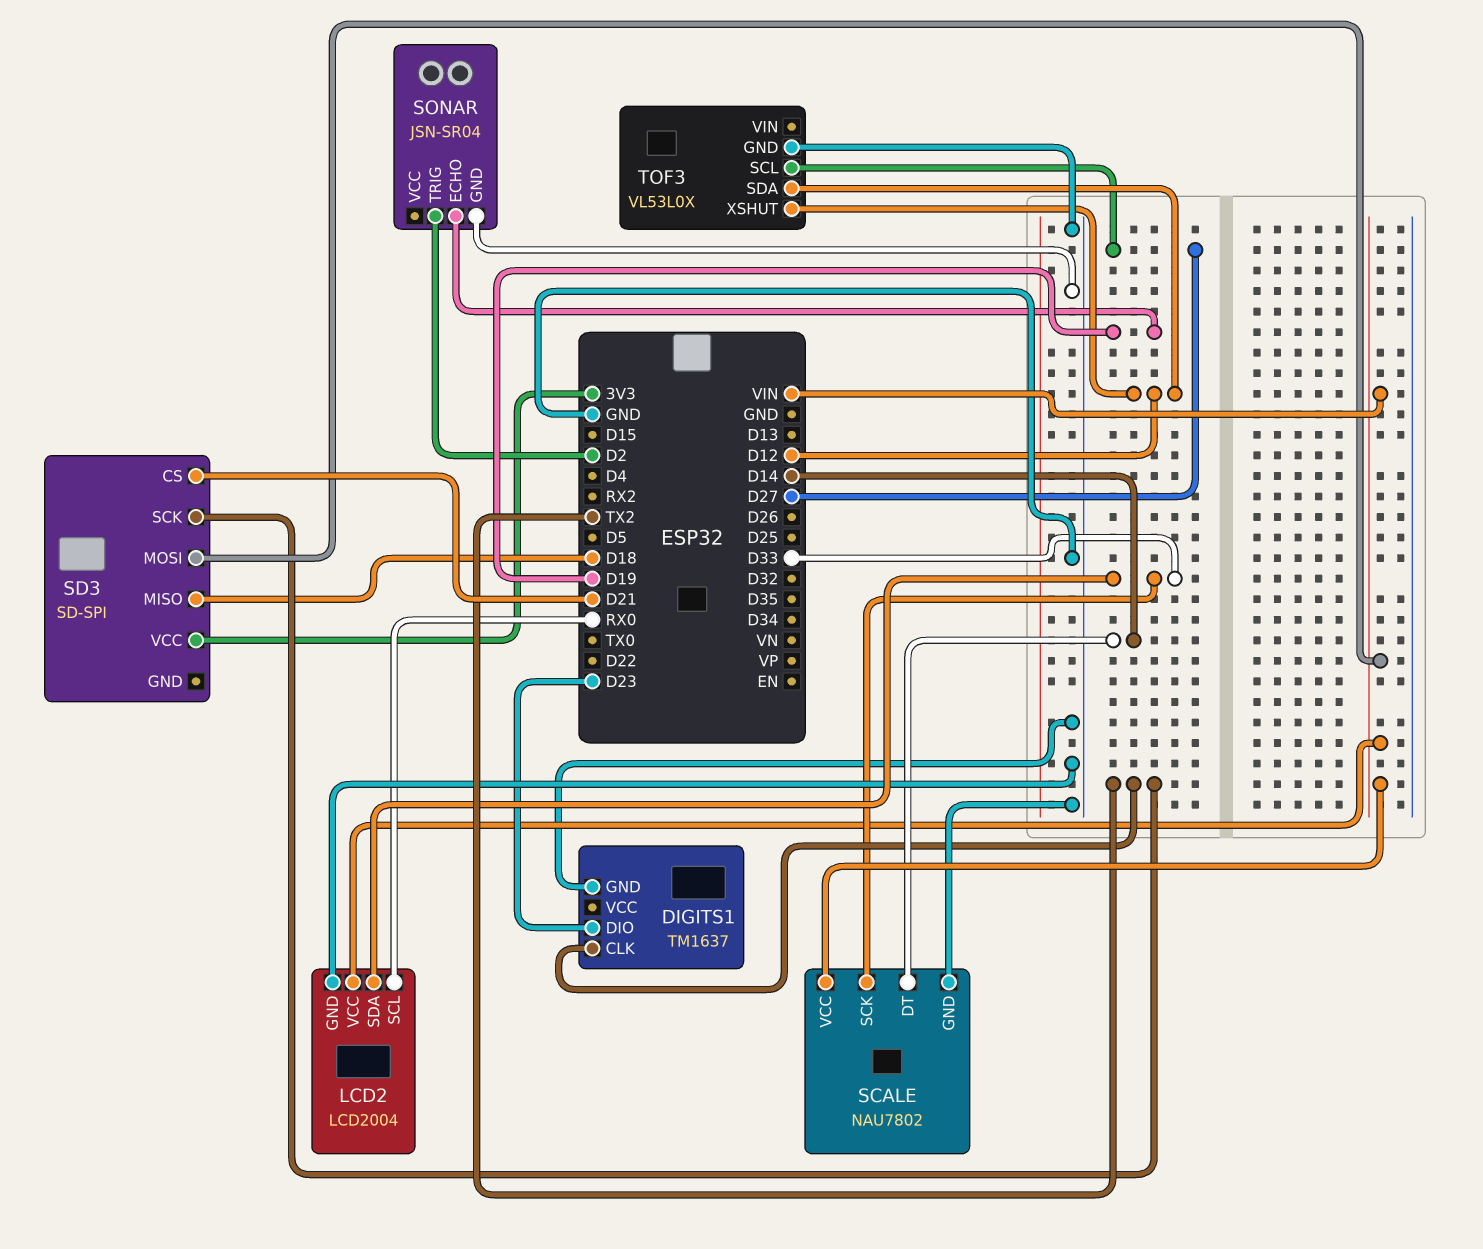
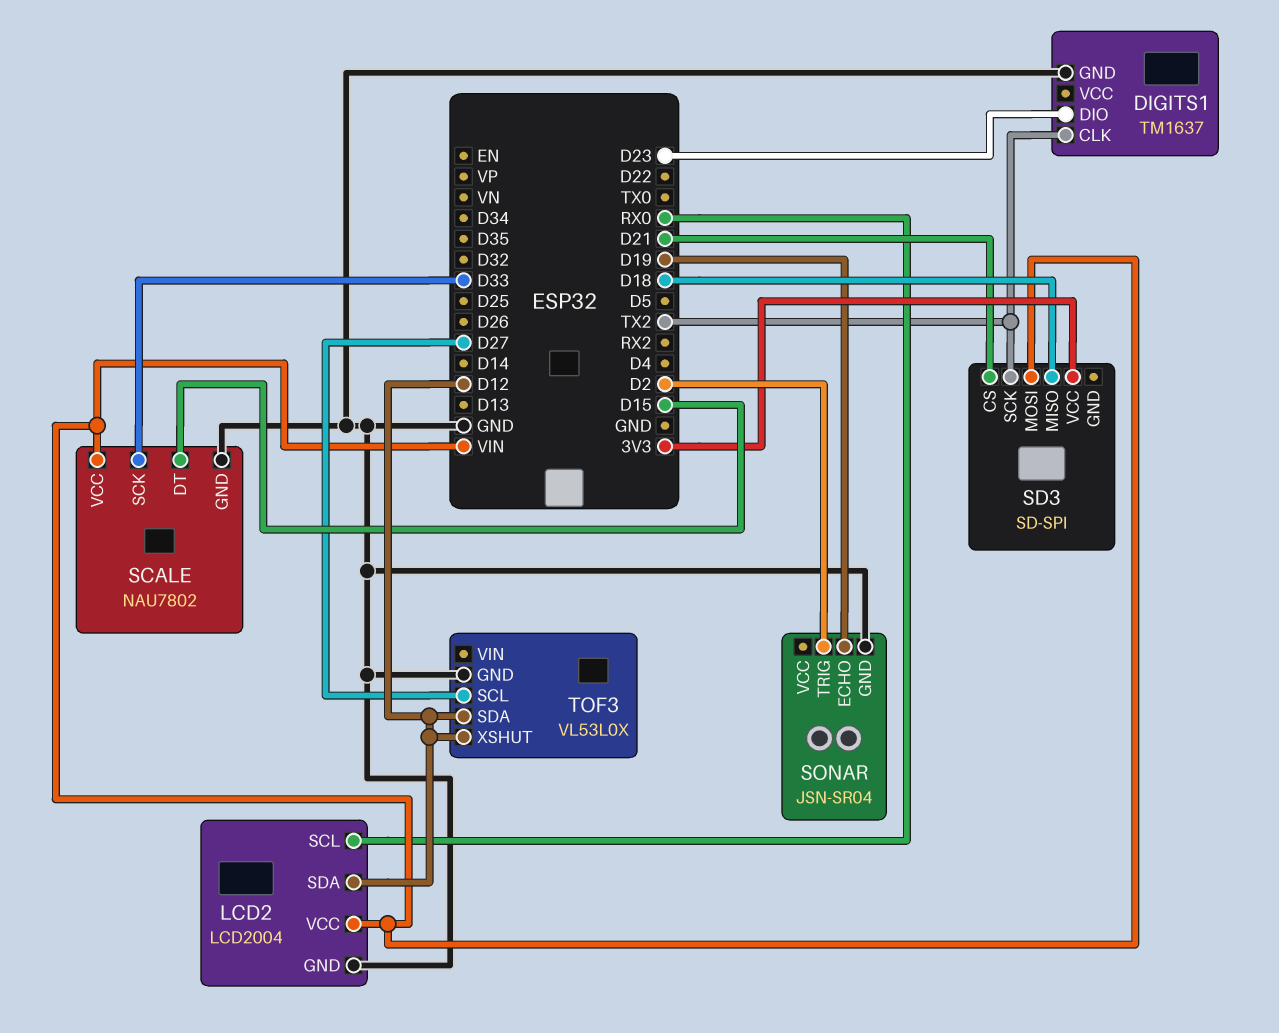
LCD2 pin SDA: D33 -> D12
SCALE pin DT: D14 -> D15

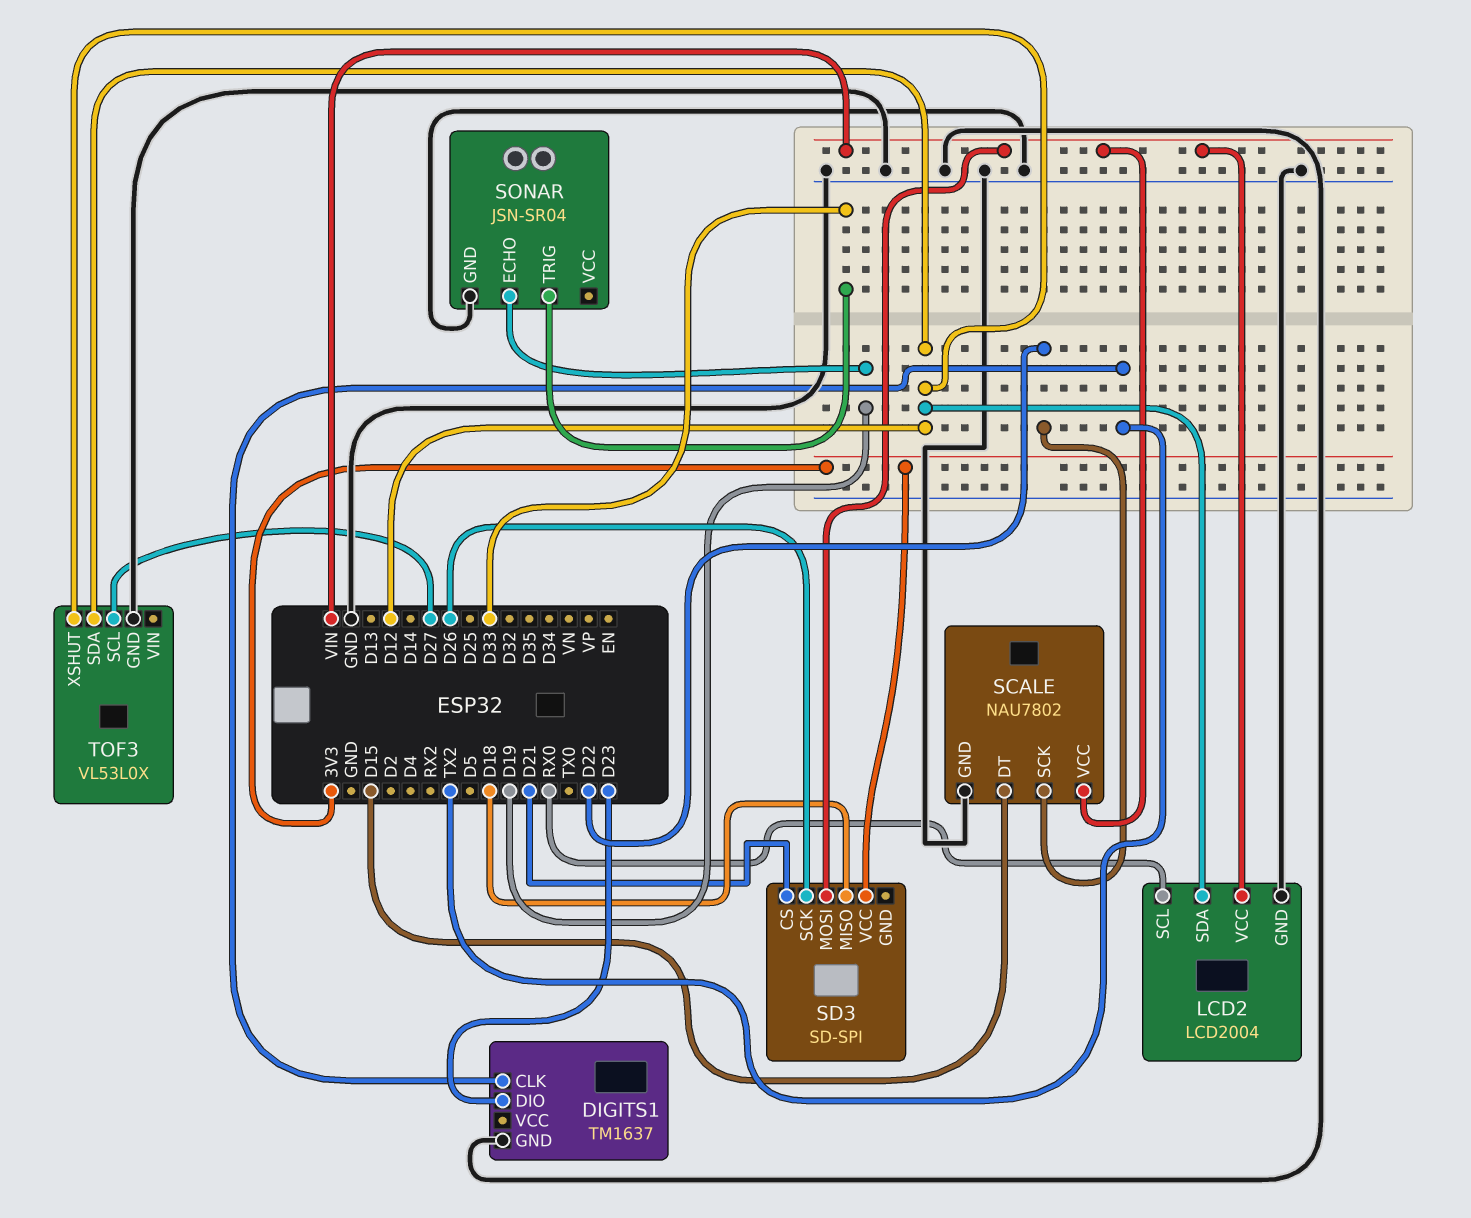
SCALE pin SCK: D33 -> D22
SD3 pin SCK: TX2 -> D26
SONAR pin TRIG: D2 -> D33

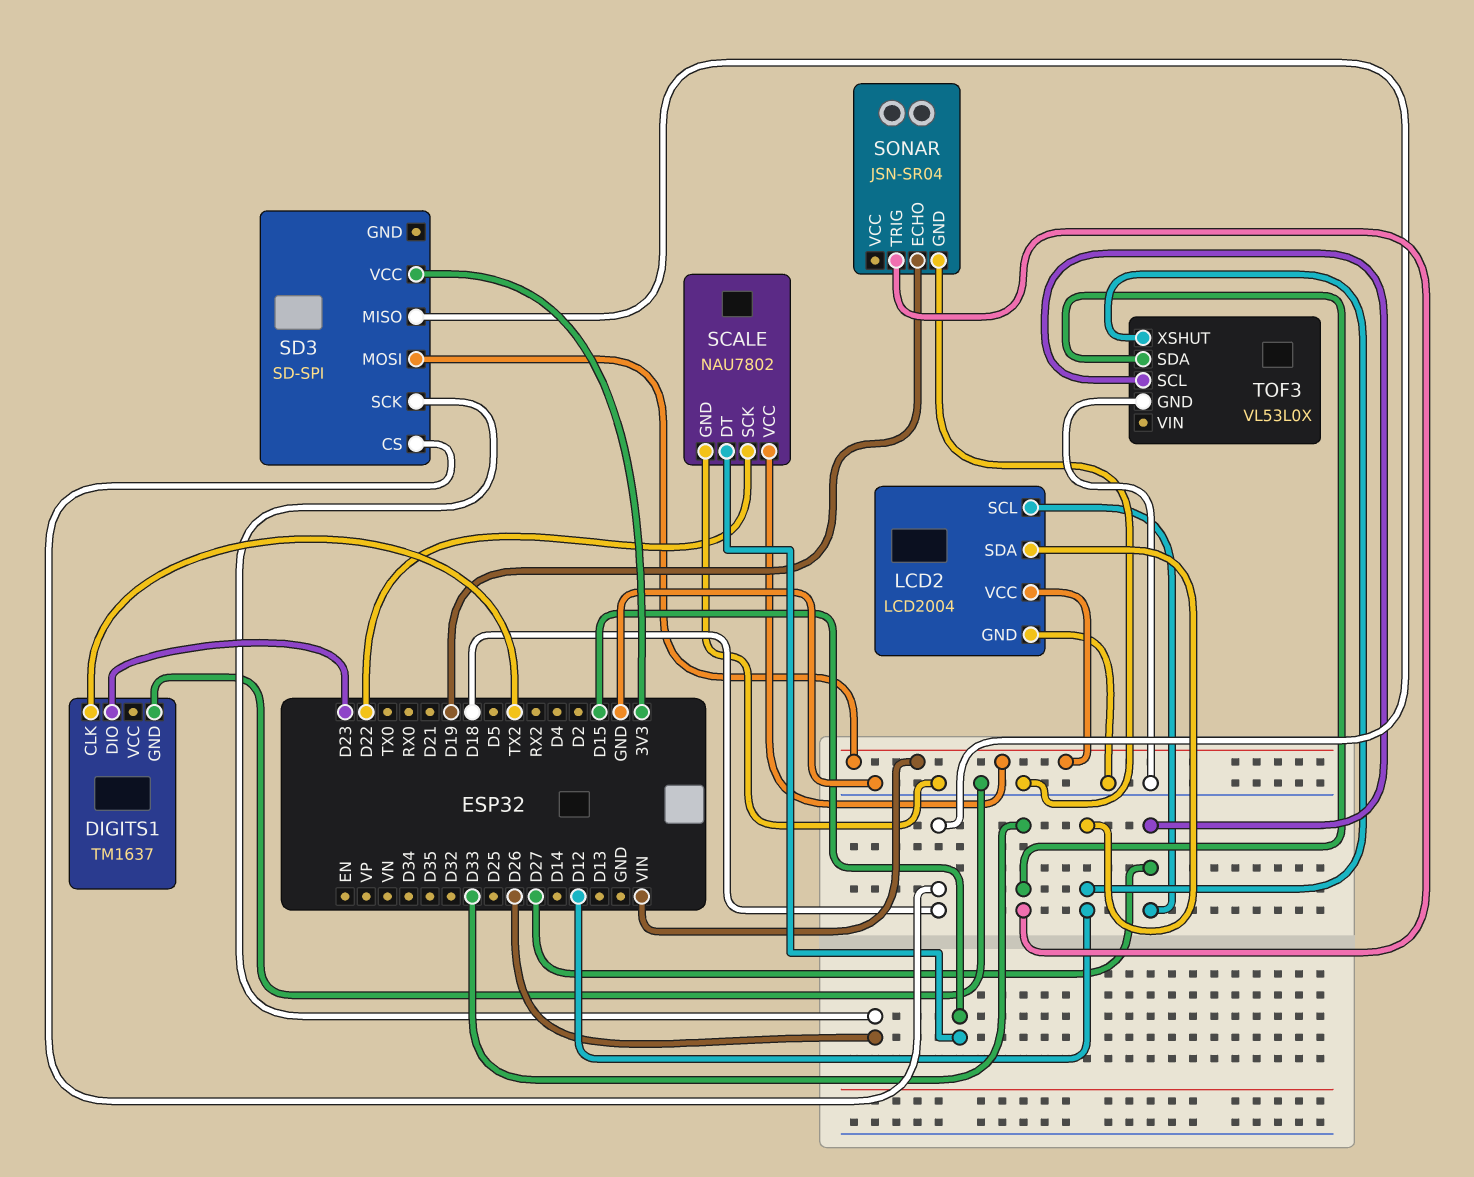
LCD2 pin SCL: RX0 -> D27
SD3 pin CS: D21 -> D18
TOF3 pin SDA: D12 -> D33

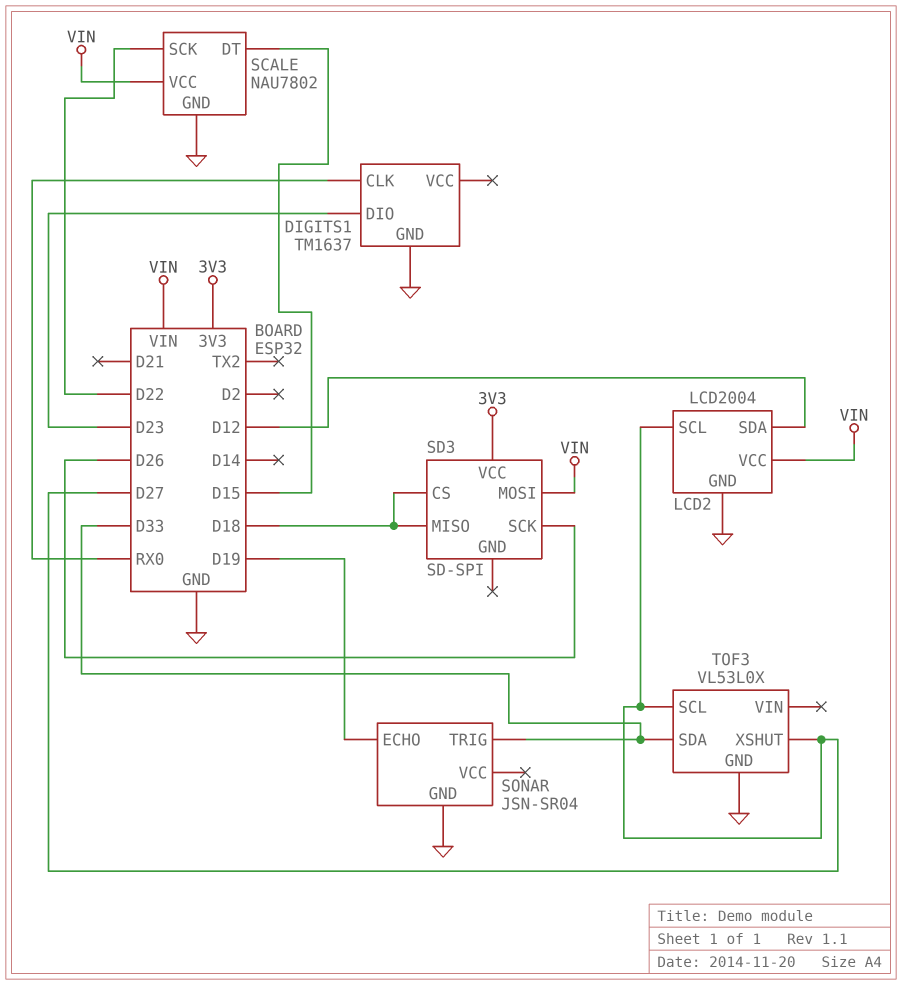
DIGITS1 pin CLK: TX2 -> RX0
TOF3 pin XSHUT: D12 -> D27

